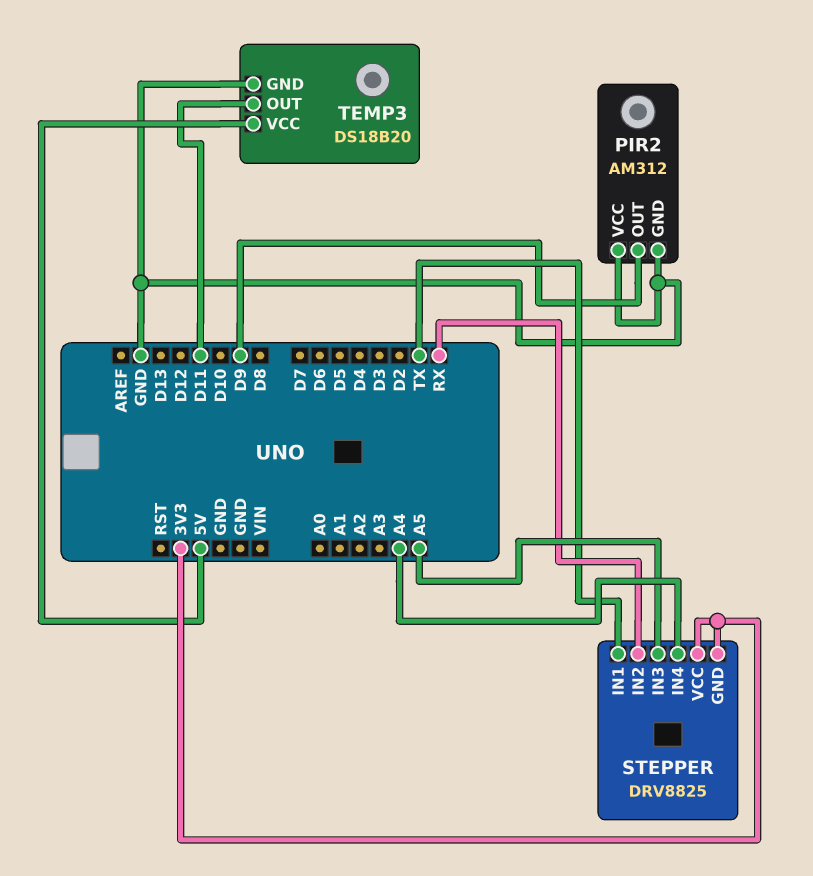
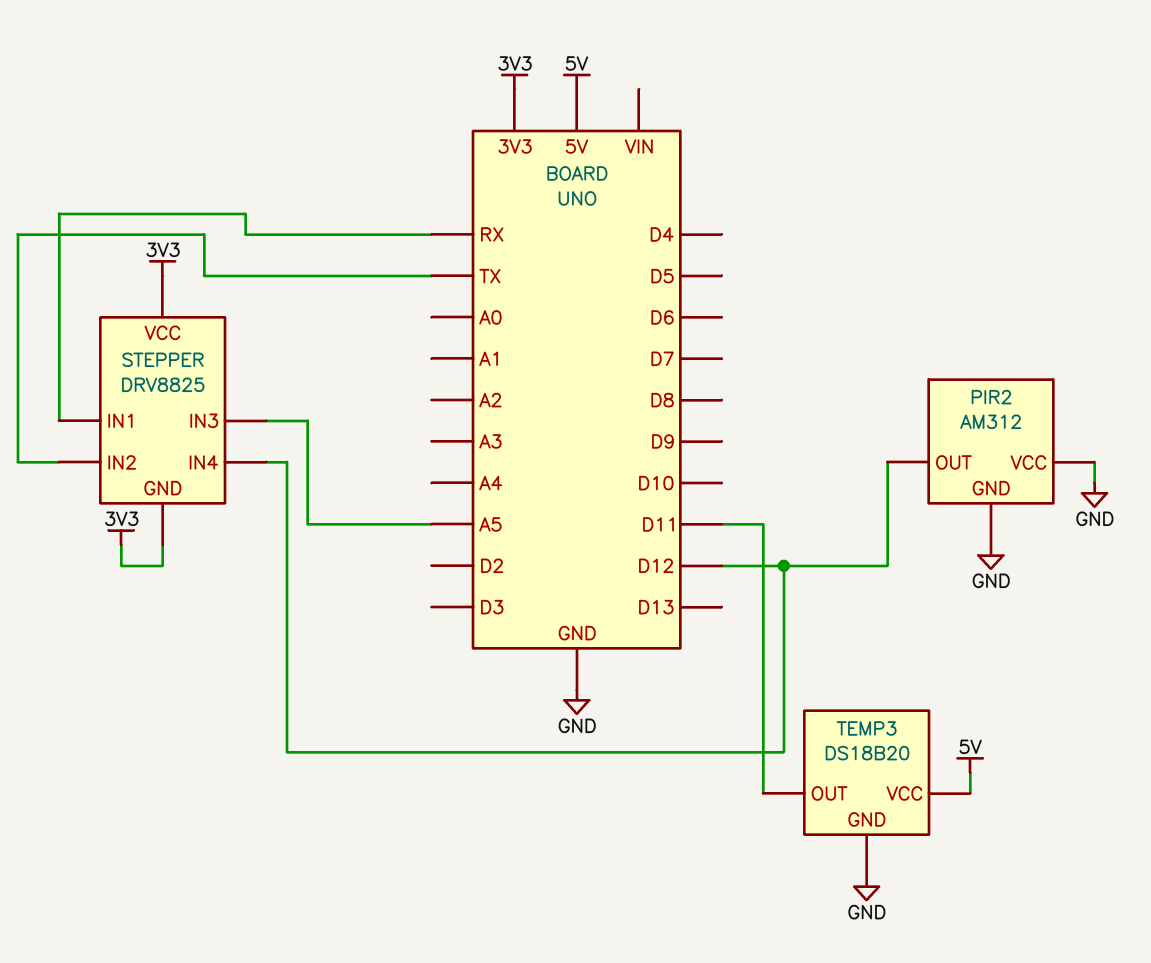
PIR2 pin OUT: D9 -> D12
STEPPER pin IN1: TX -> RX
STEPPER pin IN2: RX -> TX
STEPPER pin IN4: A4 -> D12

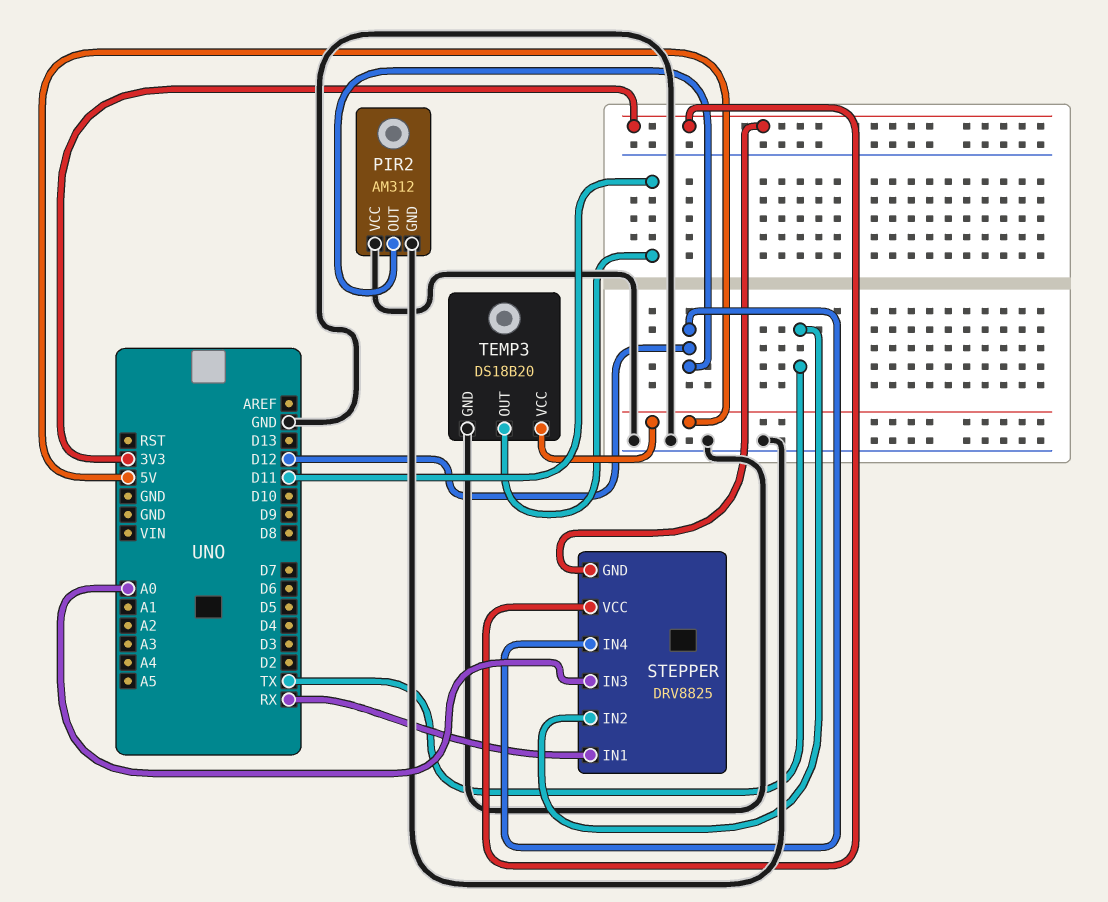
STEPPER pin IN3: A5 -> A0

